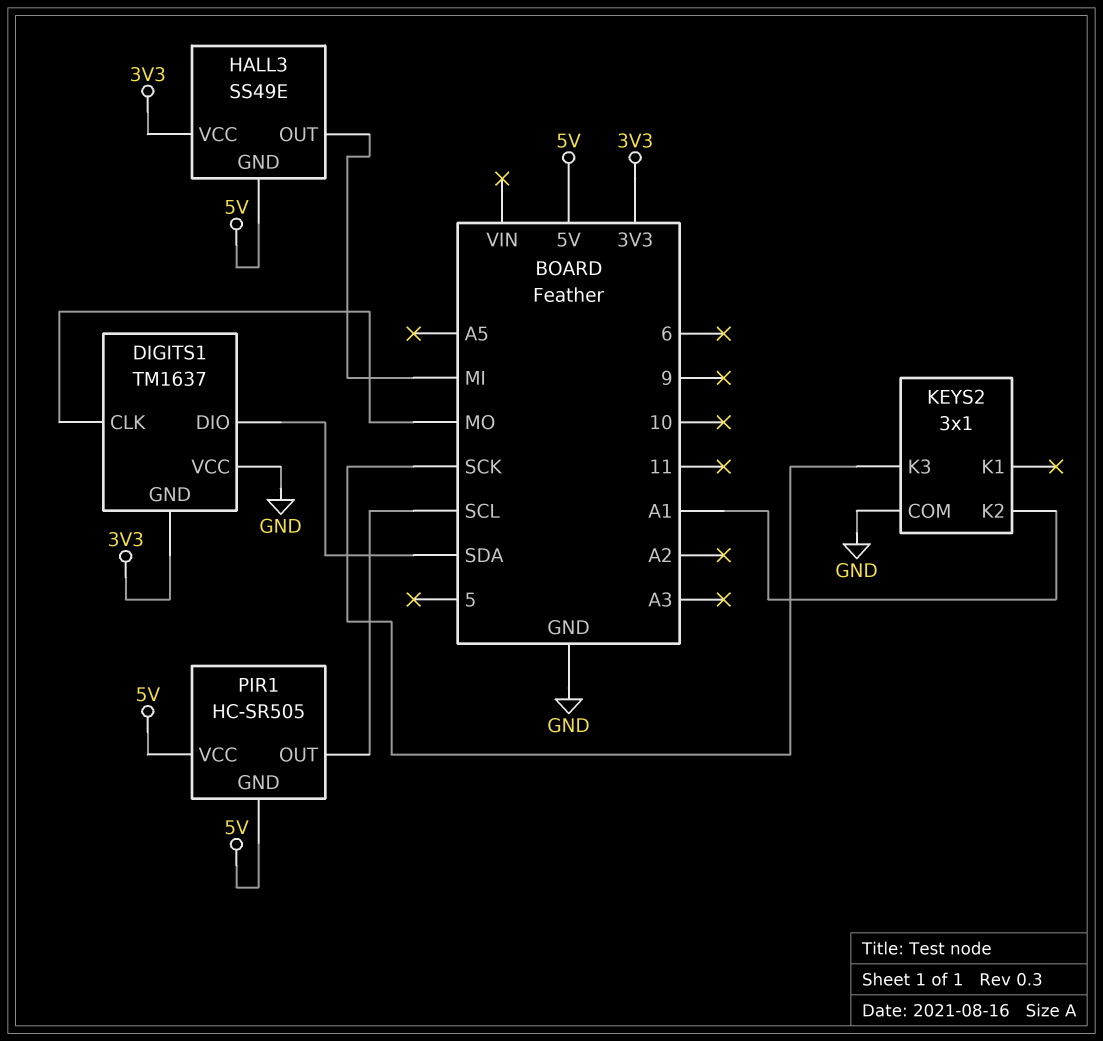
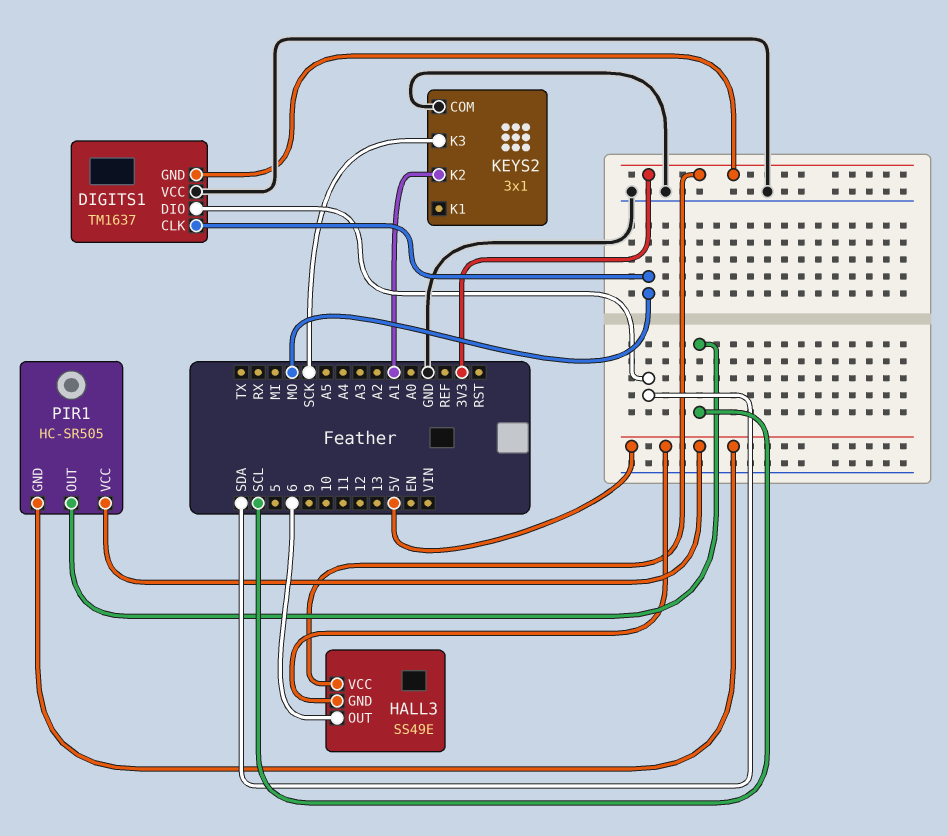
HALL3 pin OUT: MI -> 6

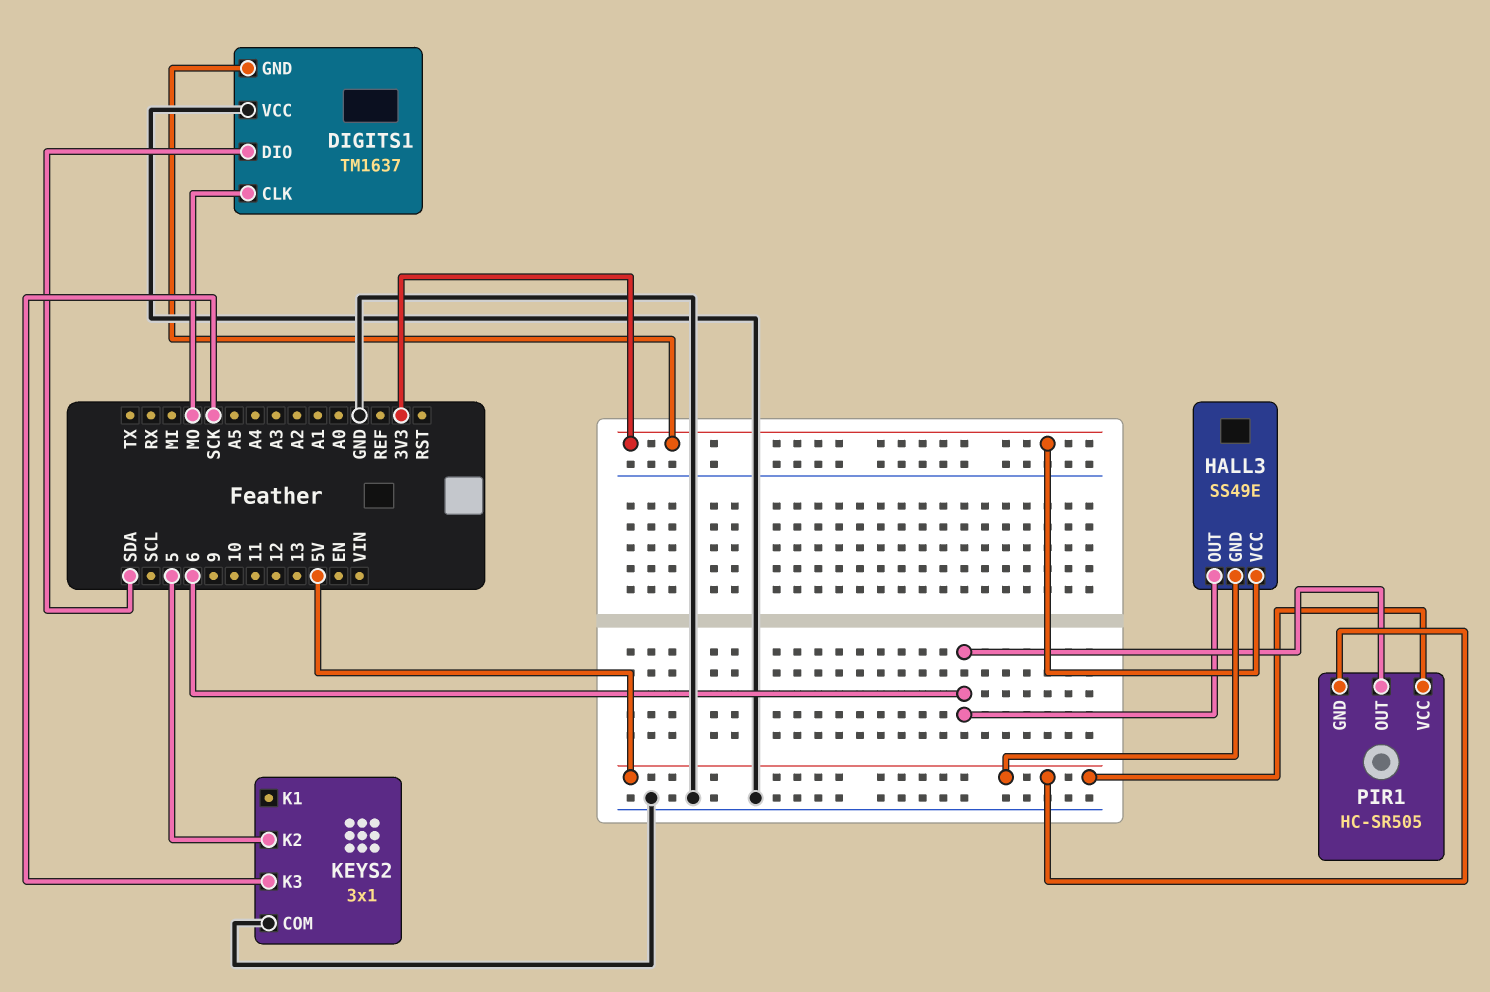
KEYS2 pin K2: A1 -> 5
PIR1 pin OUT: SCL -> 6

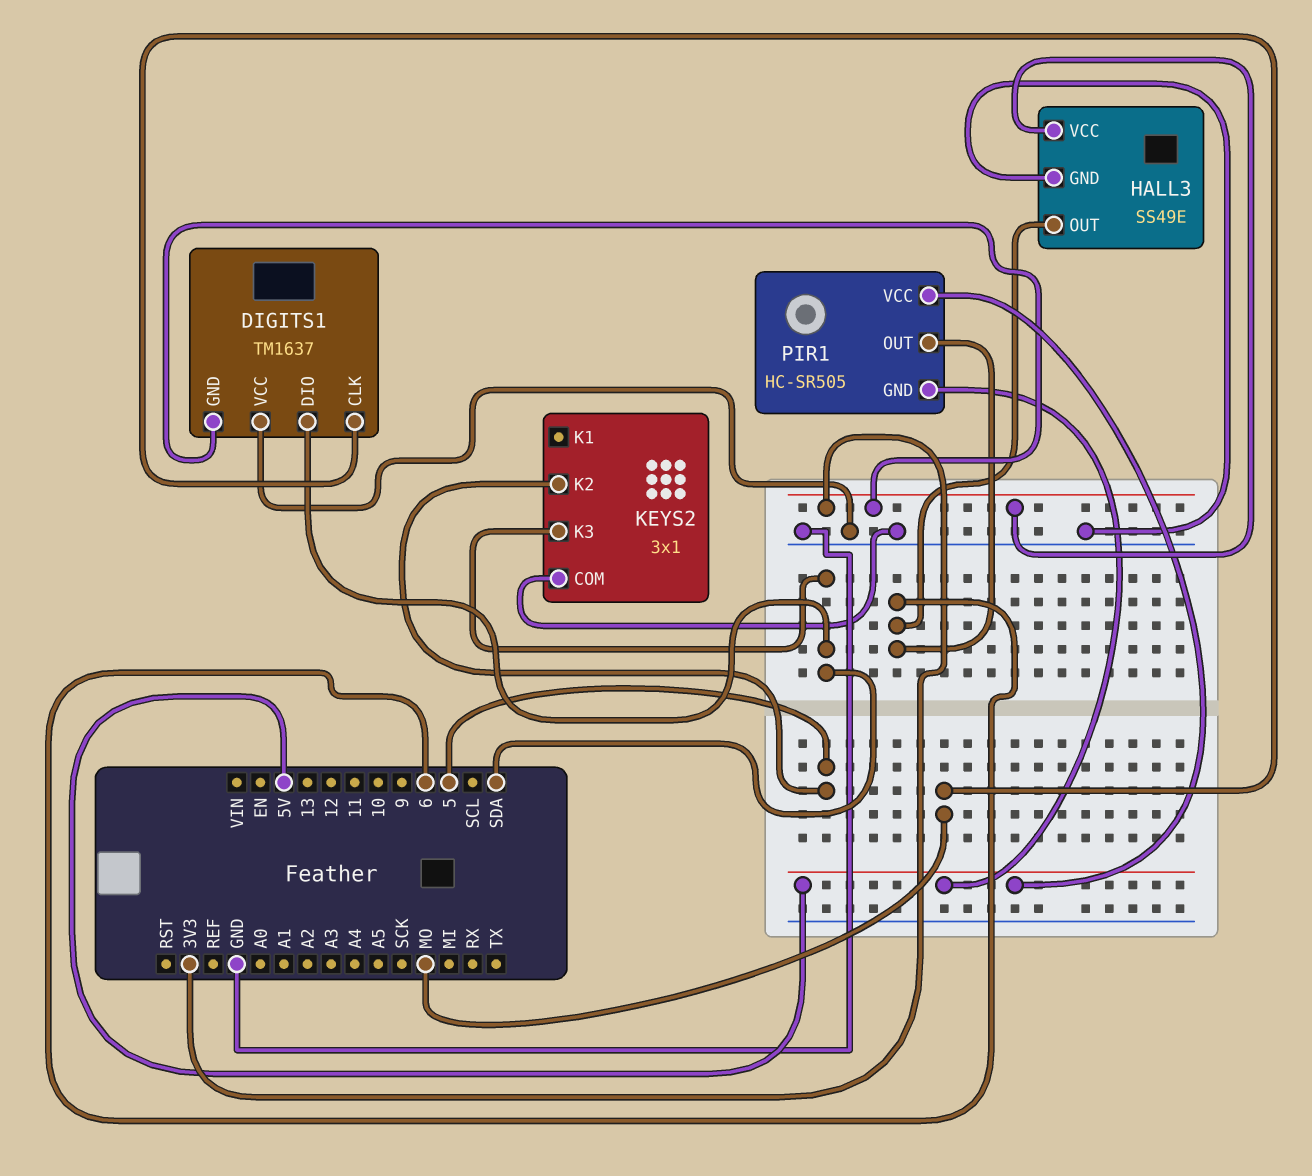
HALL3 pin GND: 5V -> GND
KEYS2 pin K3: SCK -> SDA

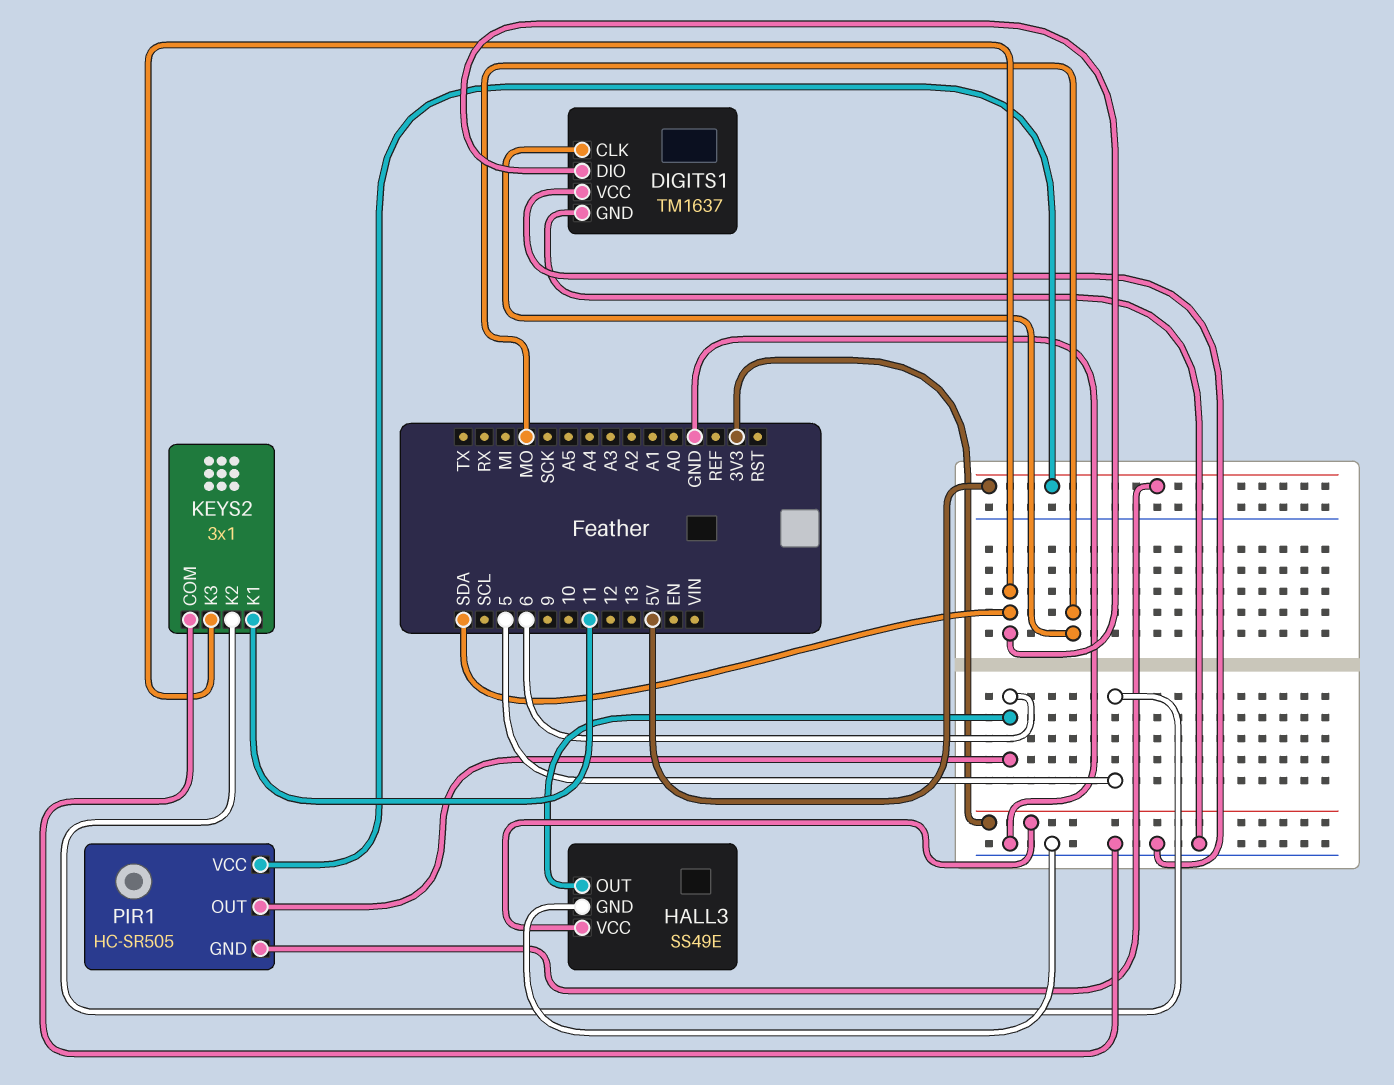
DIGITS1 pin GND: 3V3 -> GND
KEYS2 pin K1: none -> 11

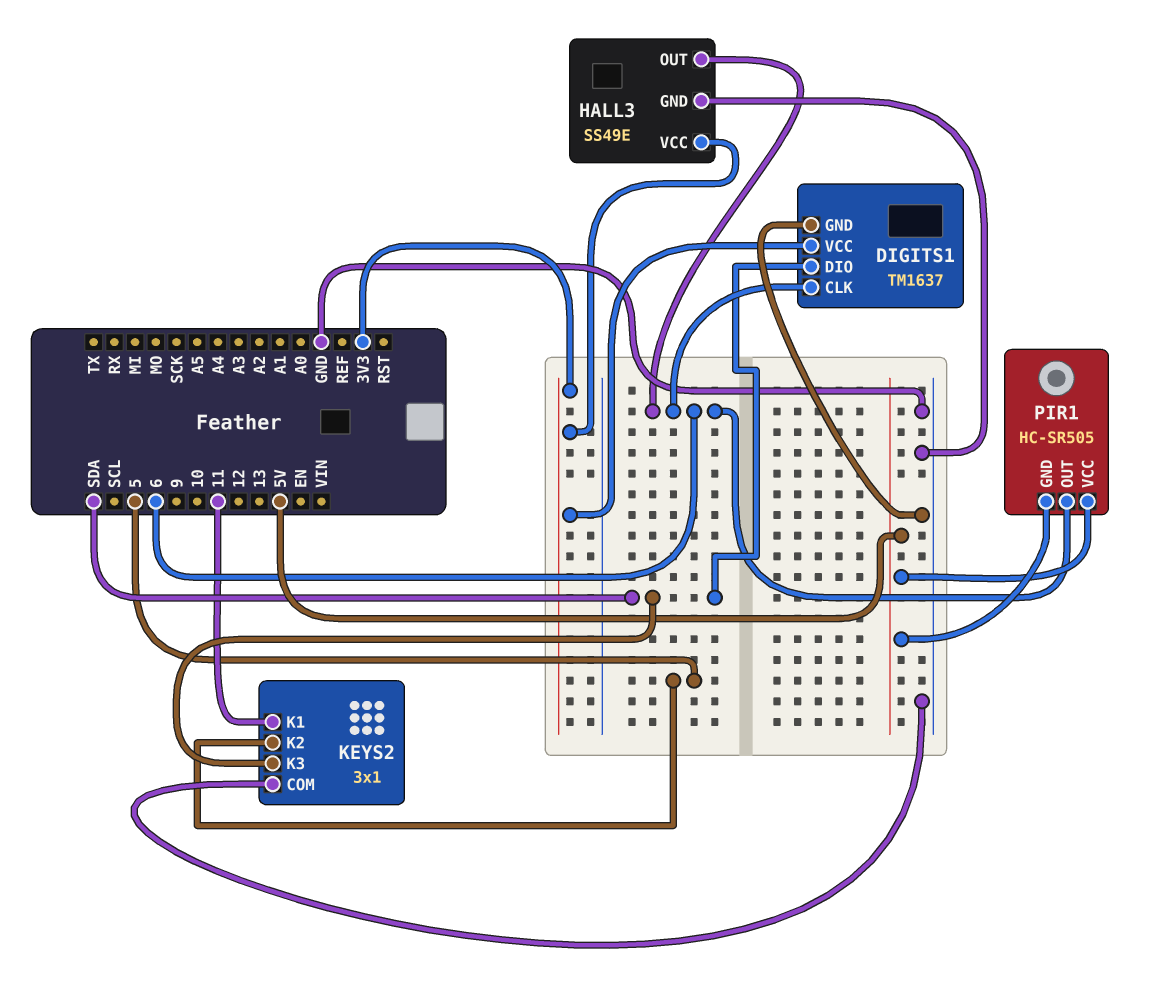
DIGITS1 pin CLK: MO -> 6
DIGITS1 pin VCC: GND -> 3V3

